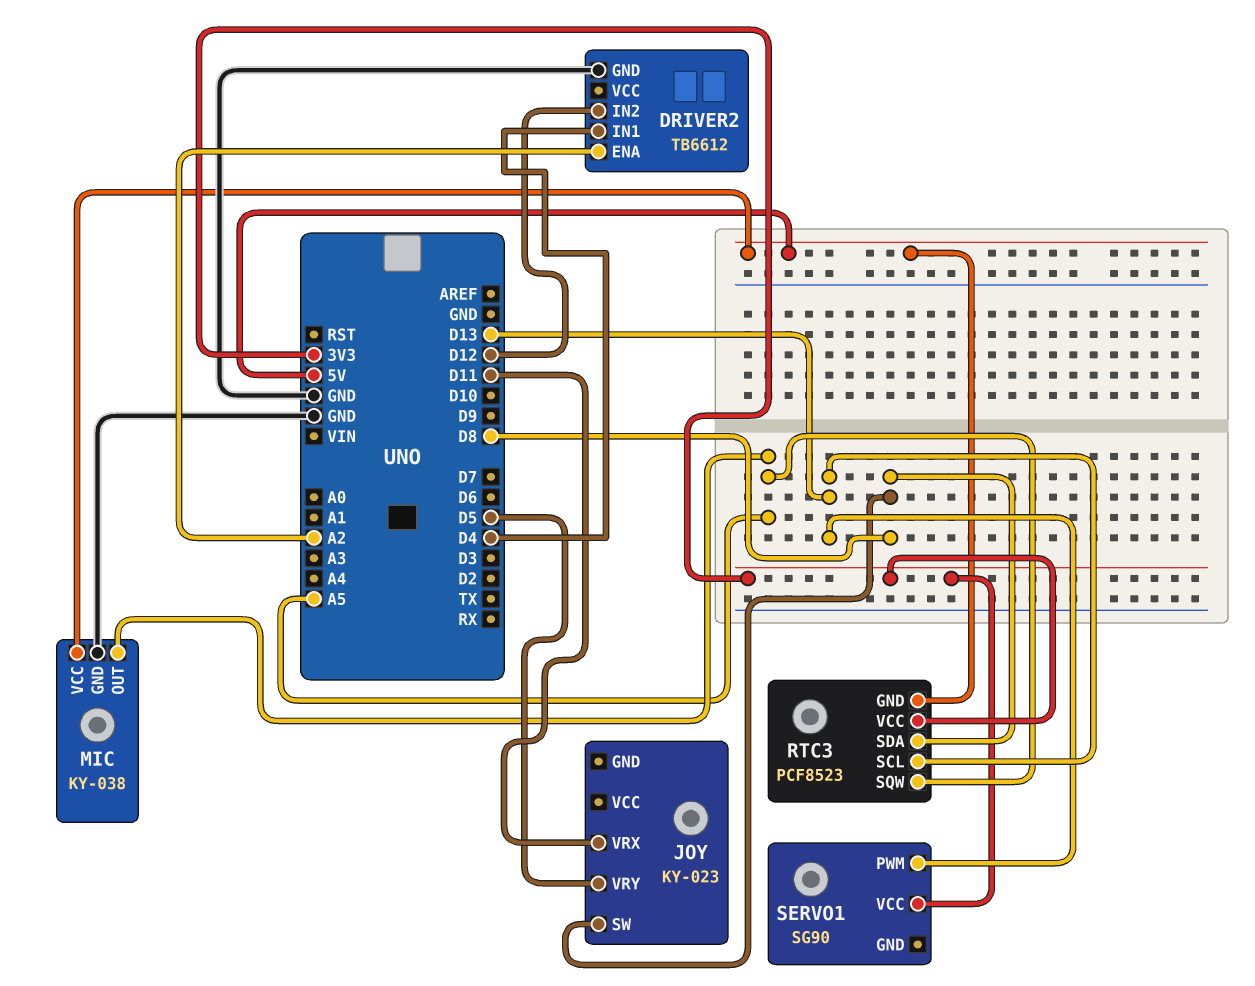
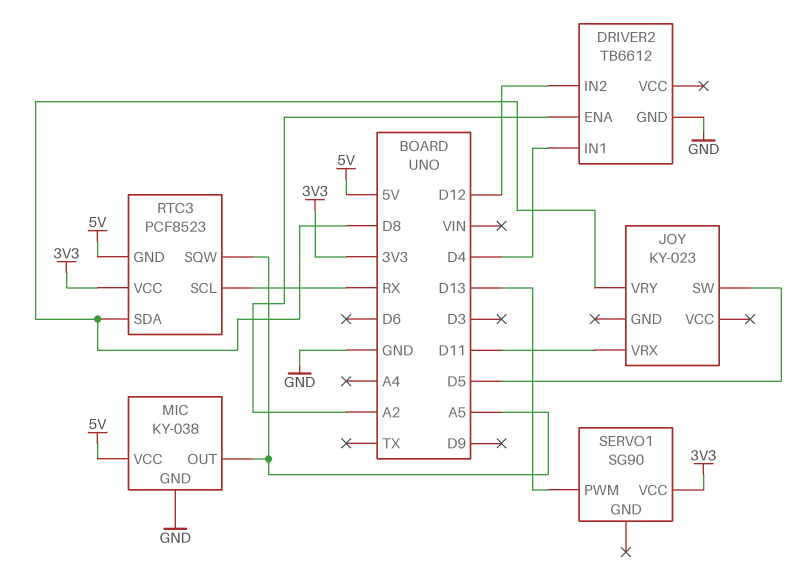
JOY pin SW: D8 -> D5
JOY pin VRY: D5 -> D8
RTC3 pin SCL: D13 -> RX

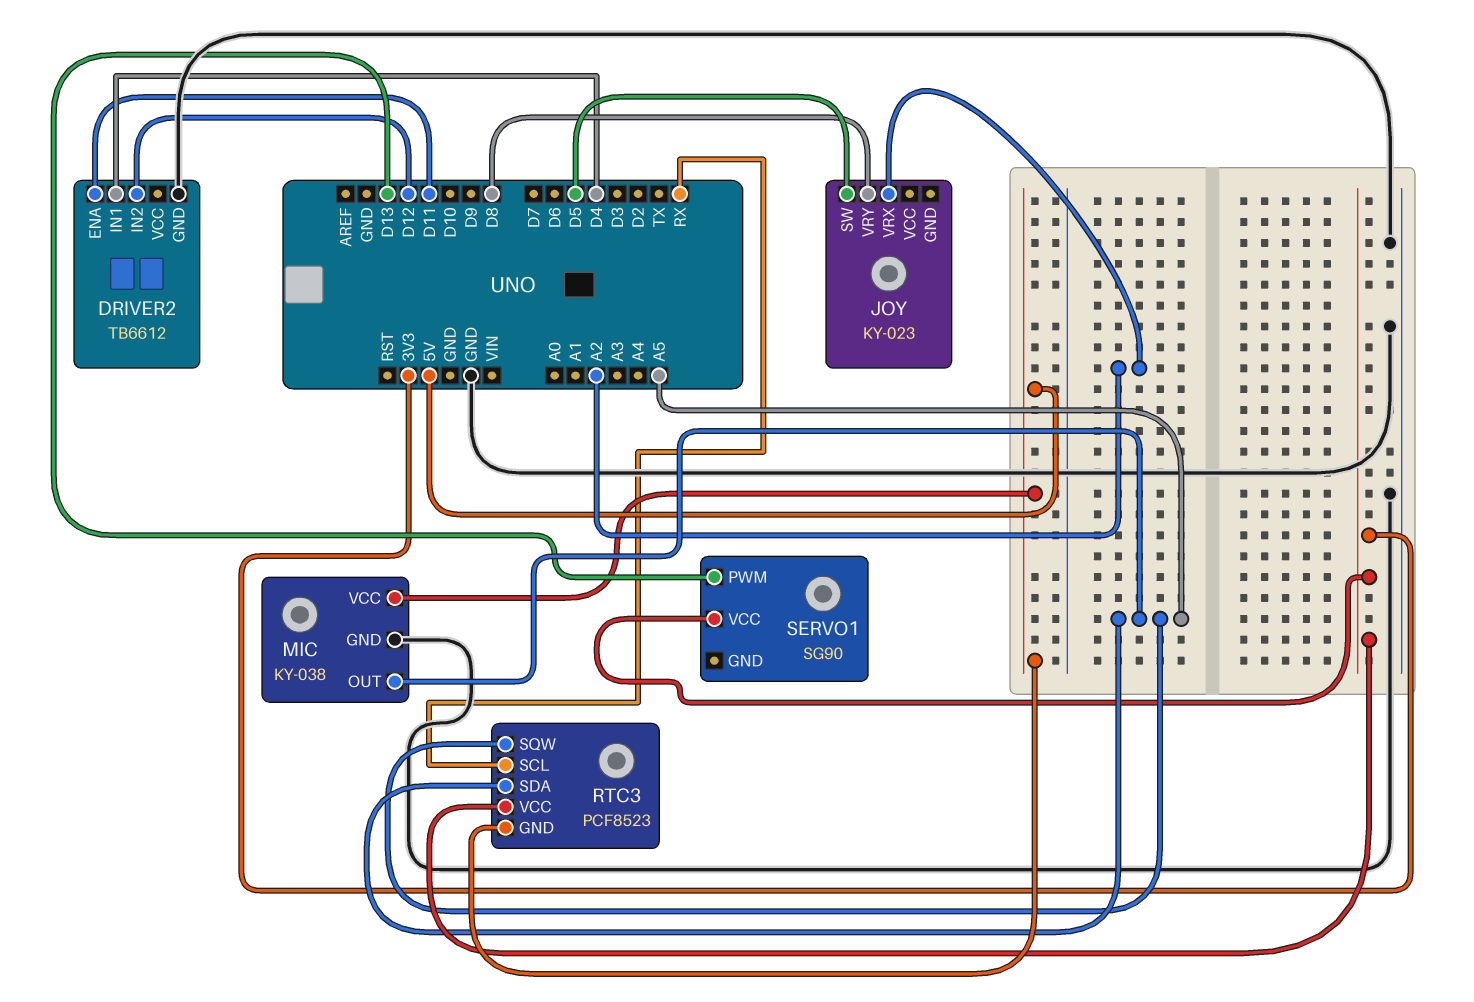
DRIVER2 pin ENA: A2 -> D11
JOY pin VRX: D11 -> A2
RTC3 pin SDA: D8 -> A5

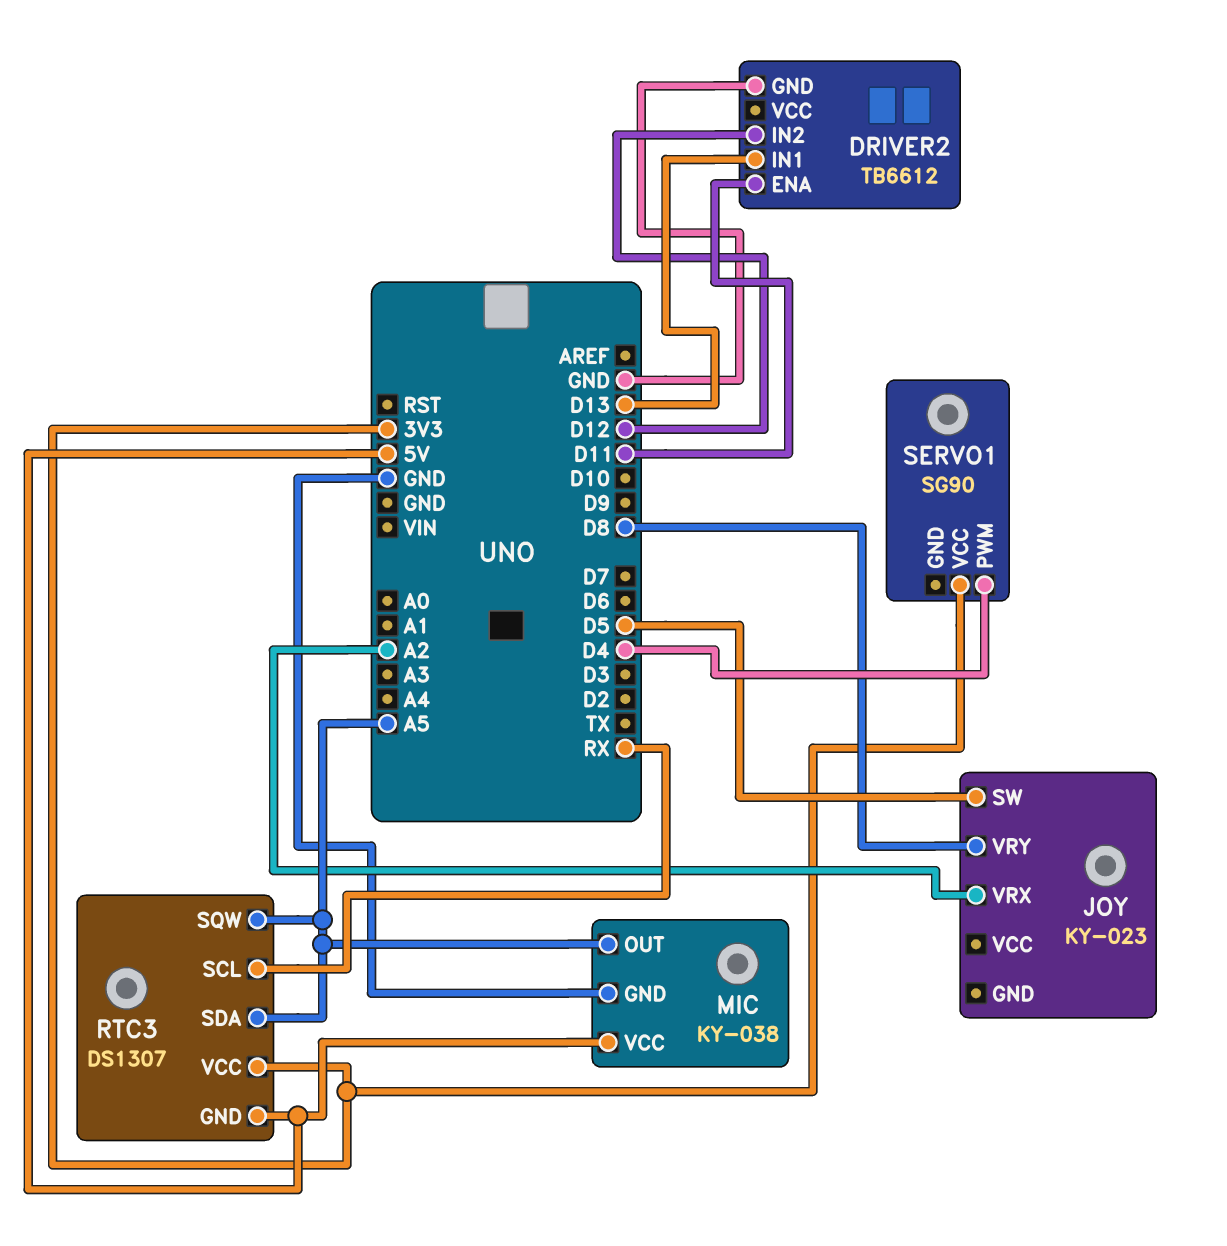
DRIVER2 pin IN1: D4 -> D13
RTC3: PCF8523 -> DS1307
SERVO1 pin PWM: D13 -> D4

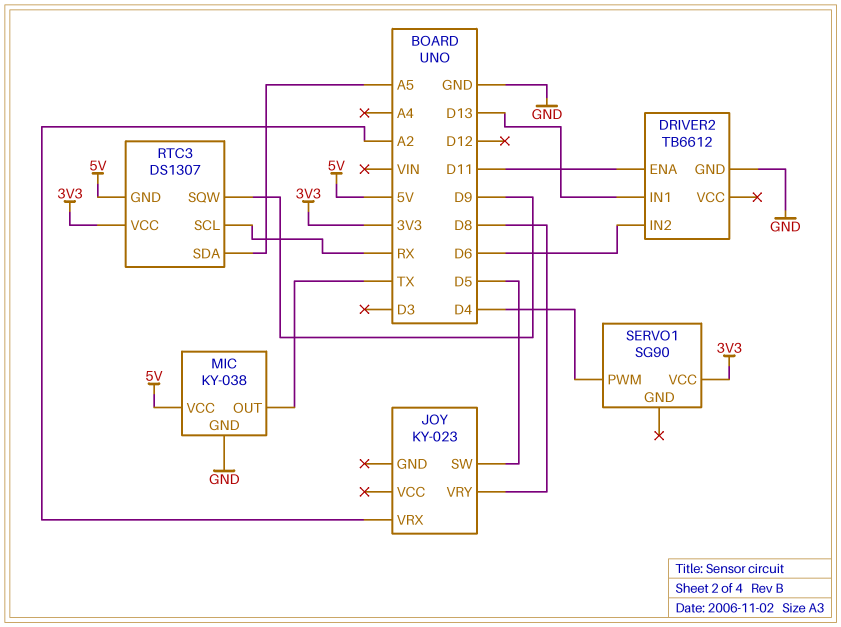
DRIVER2 pin IN2: D12 -> D6
MIC pin OUT: A5 -> TX
RTC3 pin SQW: A5 -> D9

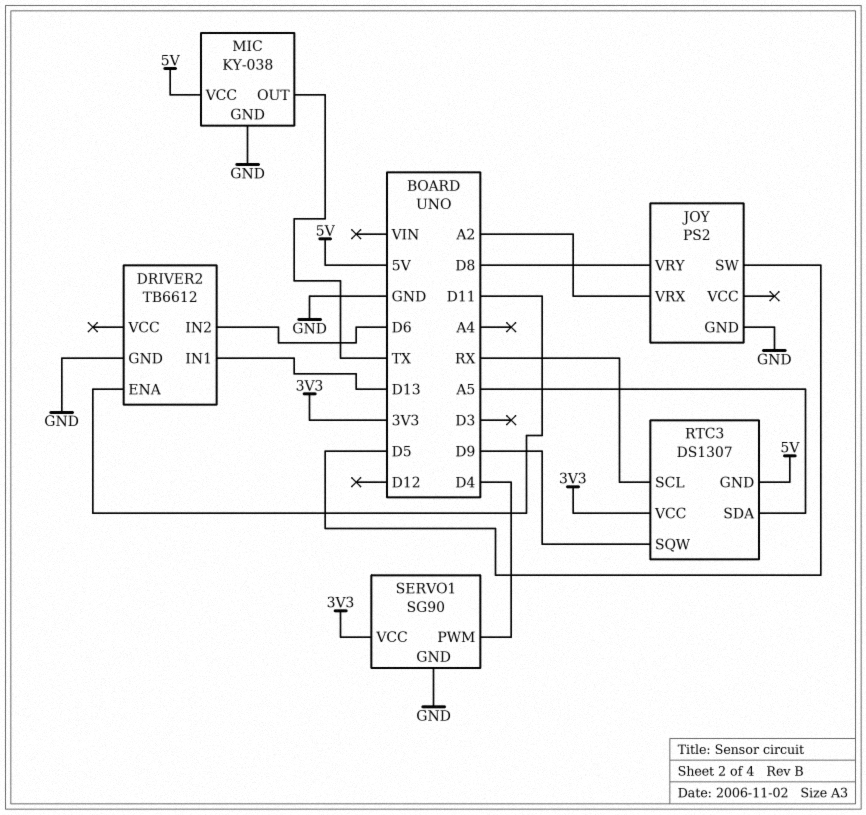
JOY: KY-023 -> PS2
JOY pin GND: none -> GND
SERVO1 pin GND: none -> GND

